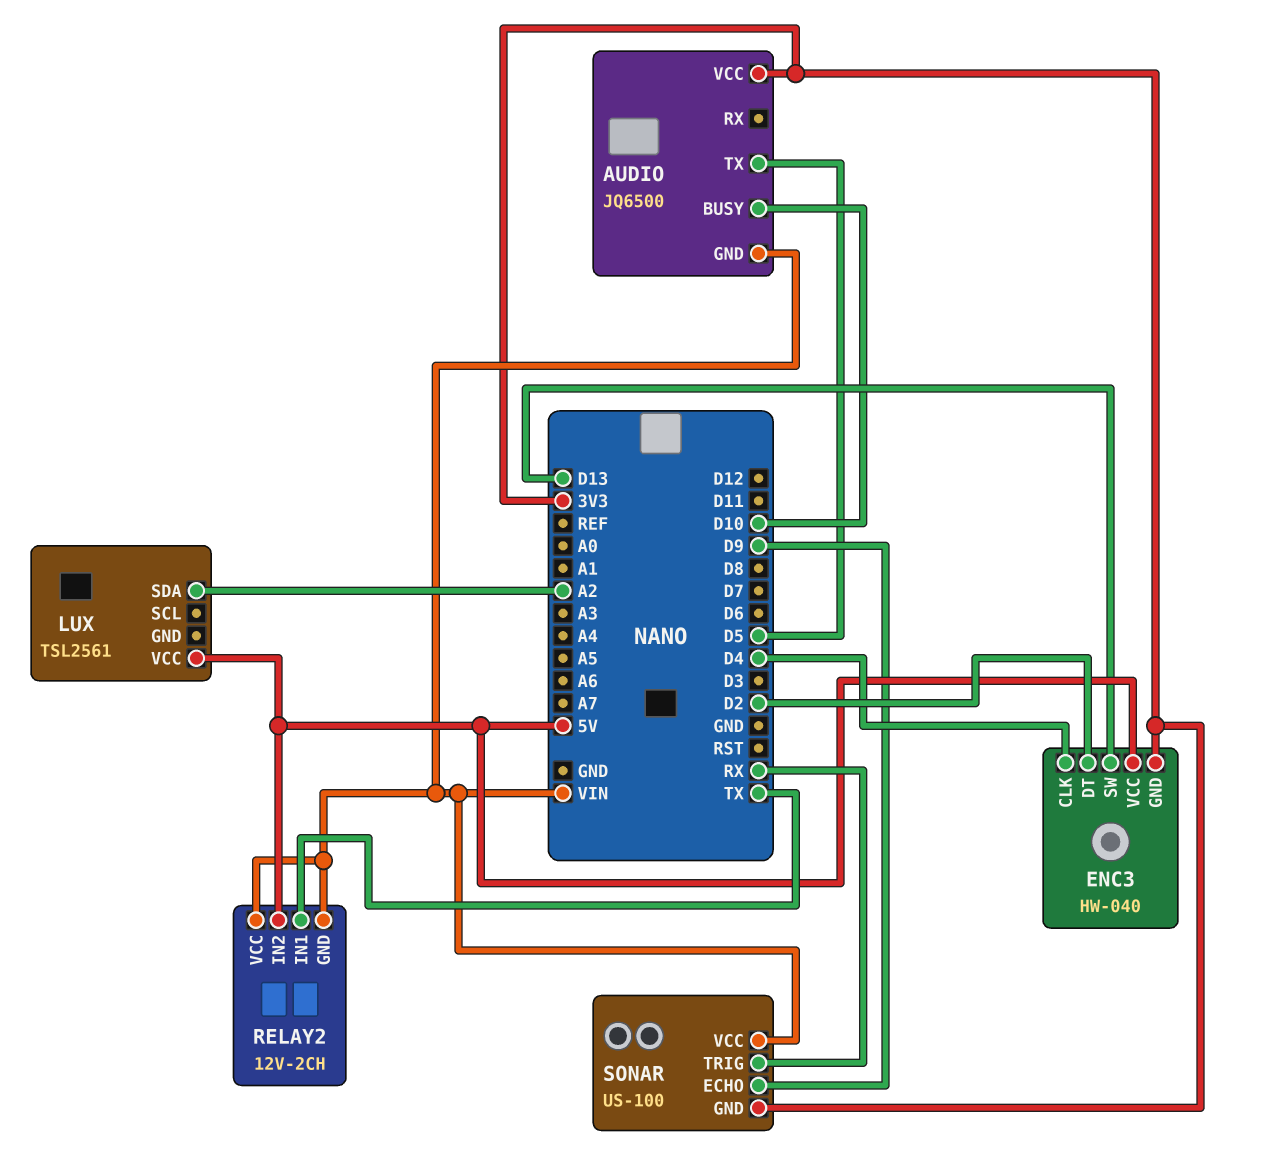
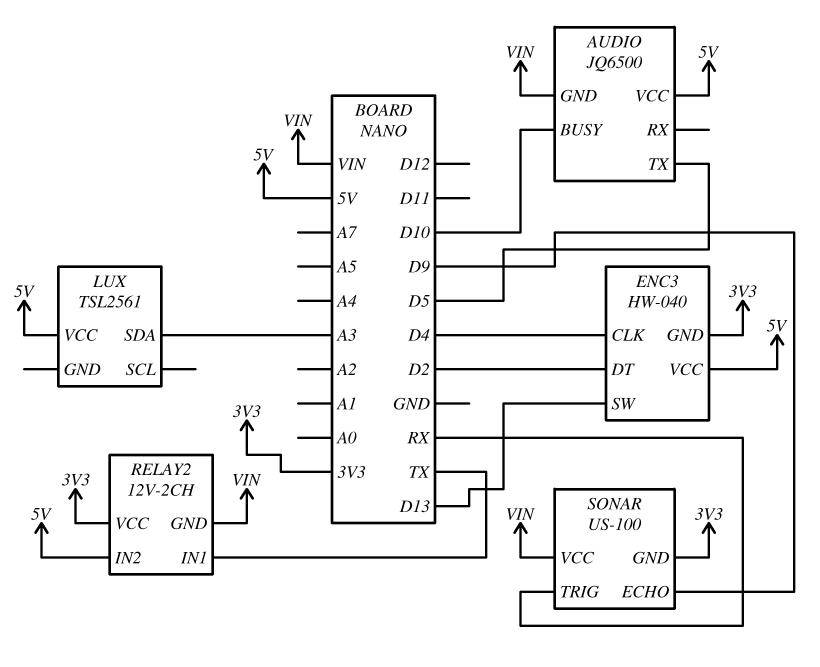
AUDIO pin VCC: 3V3 -> 5V
LUX pin SDA: A2 -> A3
RELAY2 pin VCC: VIN -> 3V3

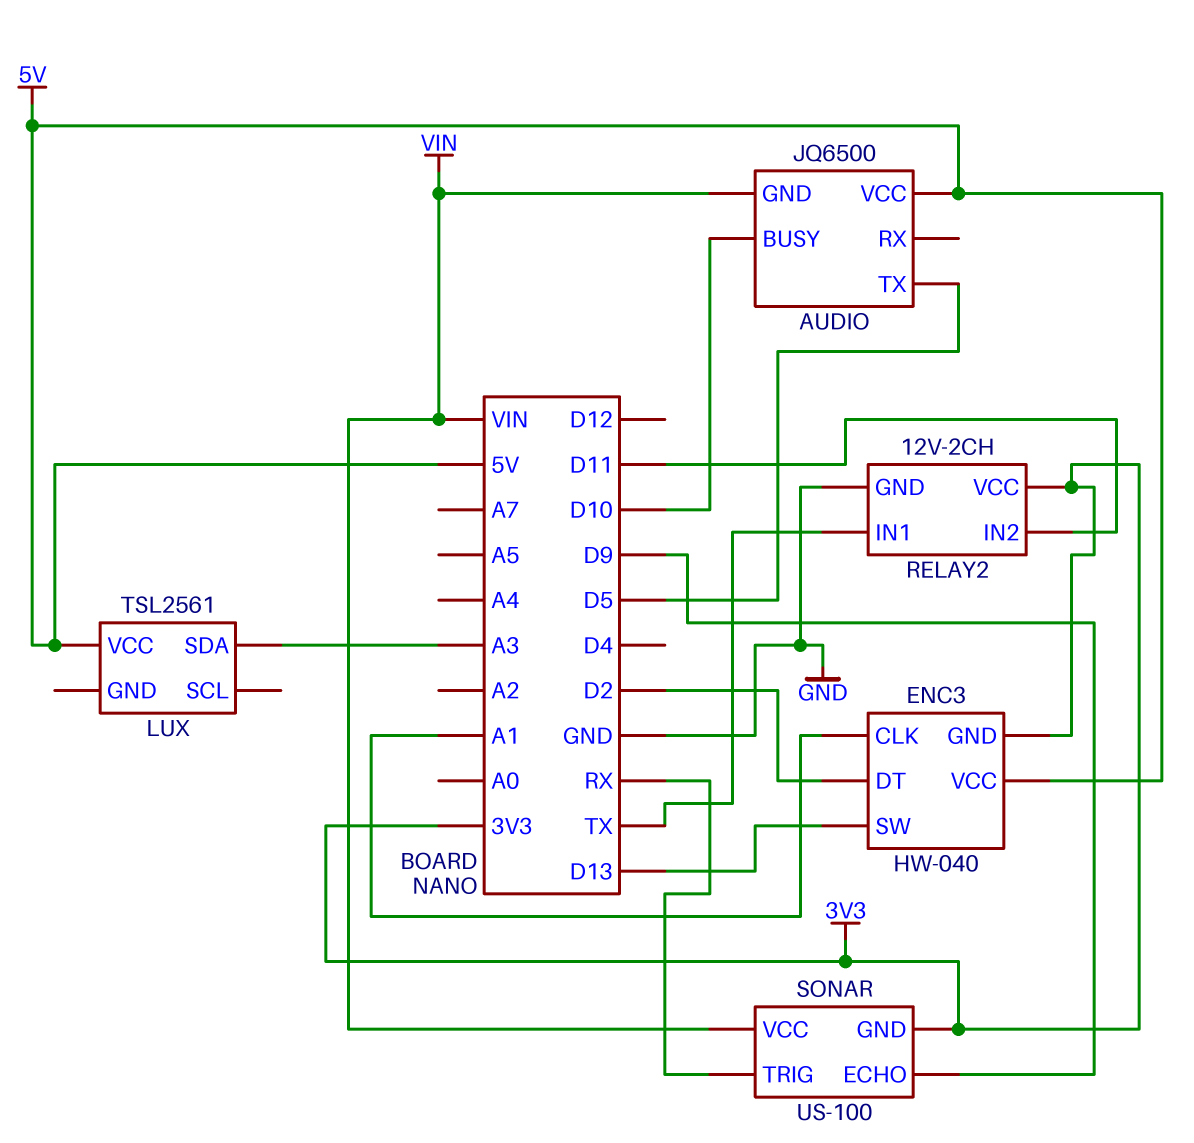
ENC3 pin CLK: D4 -> A1
RELAY2 pin GND: VIN -> GND
RELAY2 pin IN2: 5V -> D11

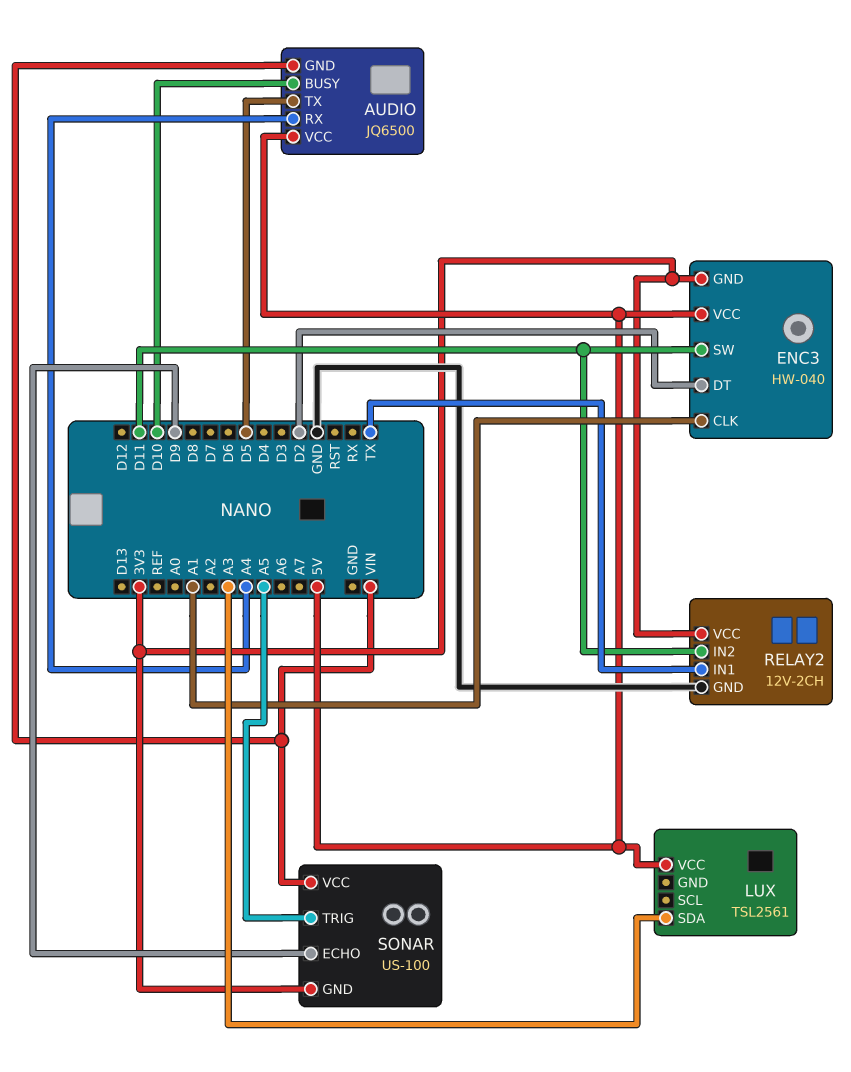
AUDIO pin RX: none -> A4
ENC3 pin SW: D13 -> D11
SONAR pin TRIG: RX -> A5

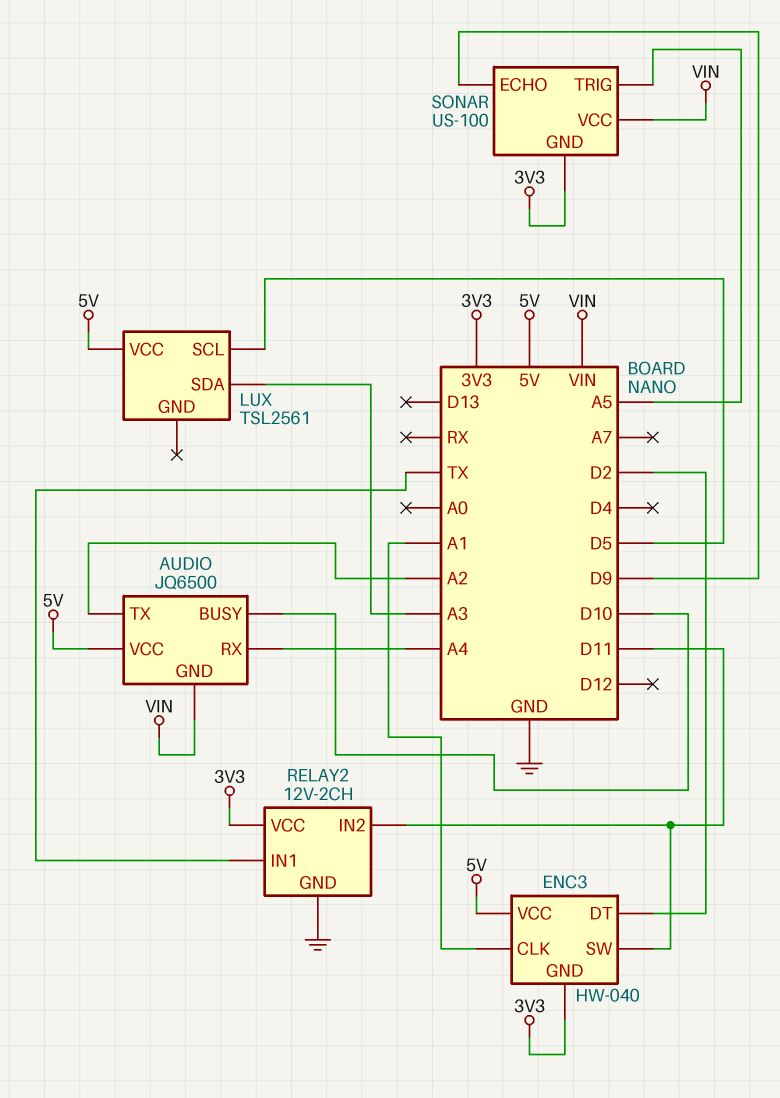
AUDIO pin TX: D5 -> A2
LUX pin SCL: none -> D5

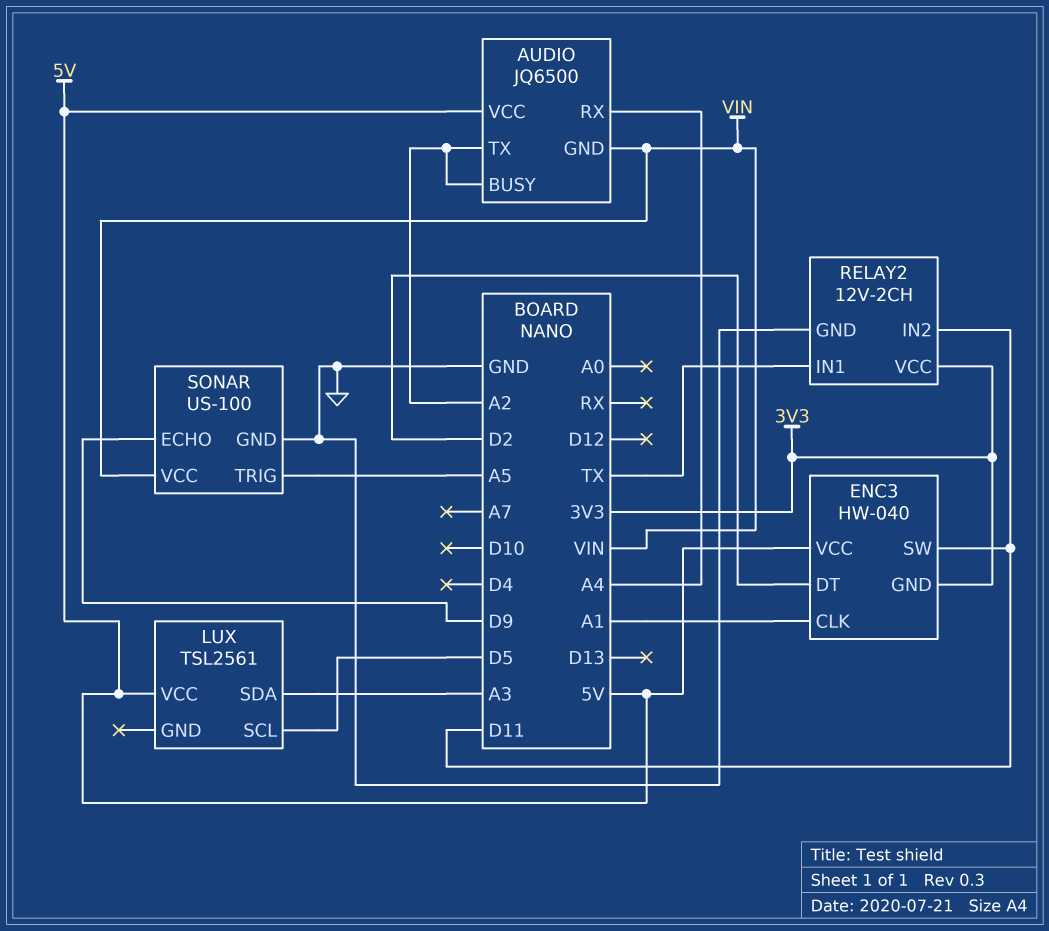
AUDIO pin BUSY: D10 -> A2
SONAR pin GND: 3V3 -> GND

